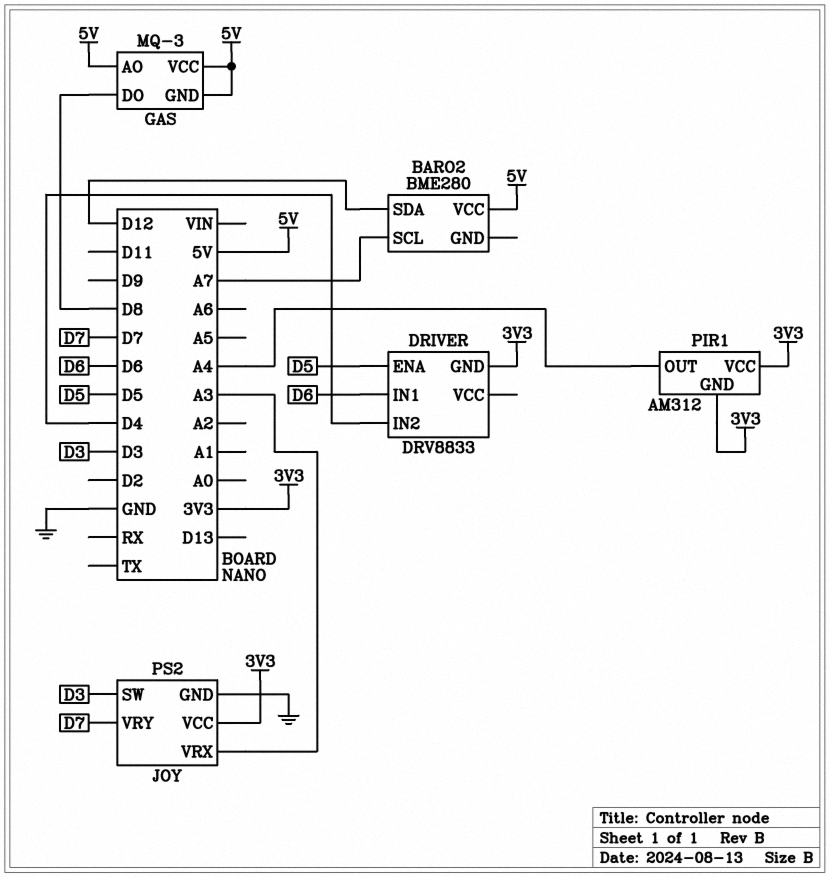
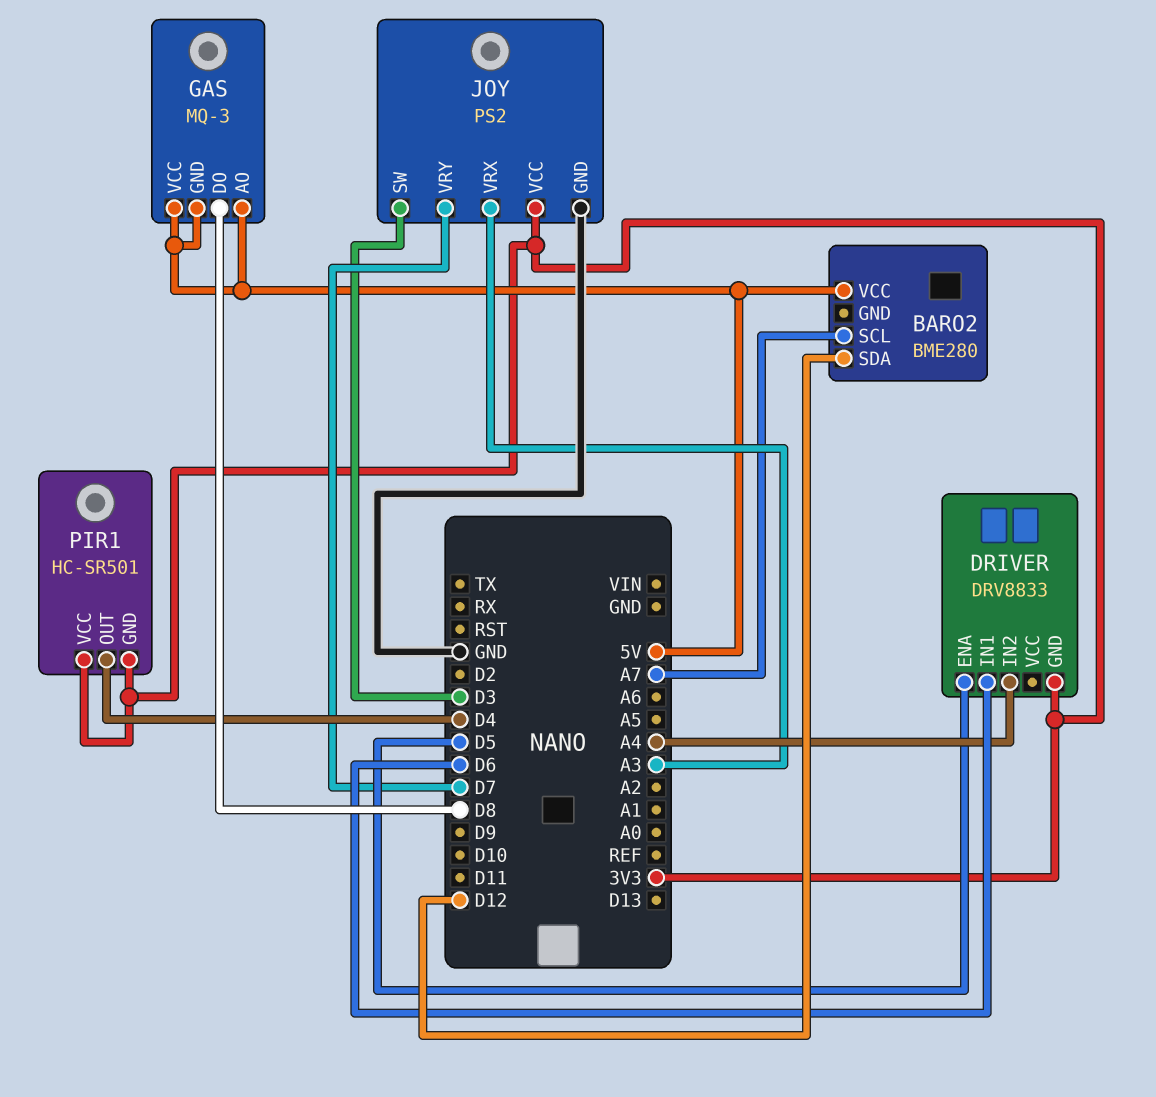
DRIVER pin IN2: D4 -> A4
PIR1: AM312 -> HC-SR501
PIR1 pin OUT: A4 -> D4

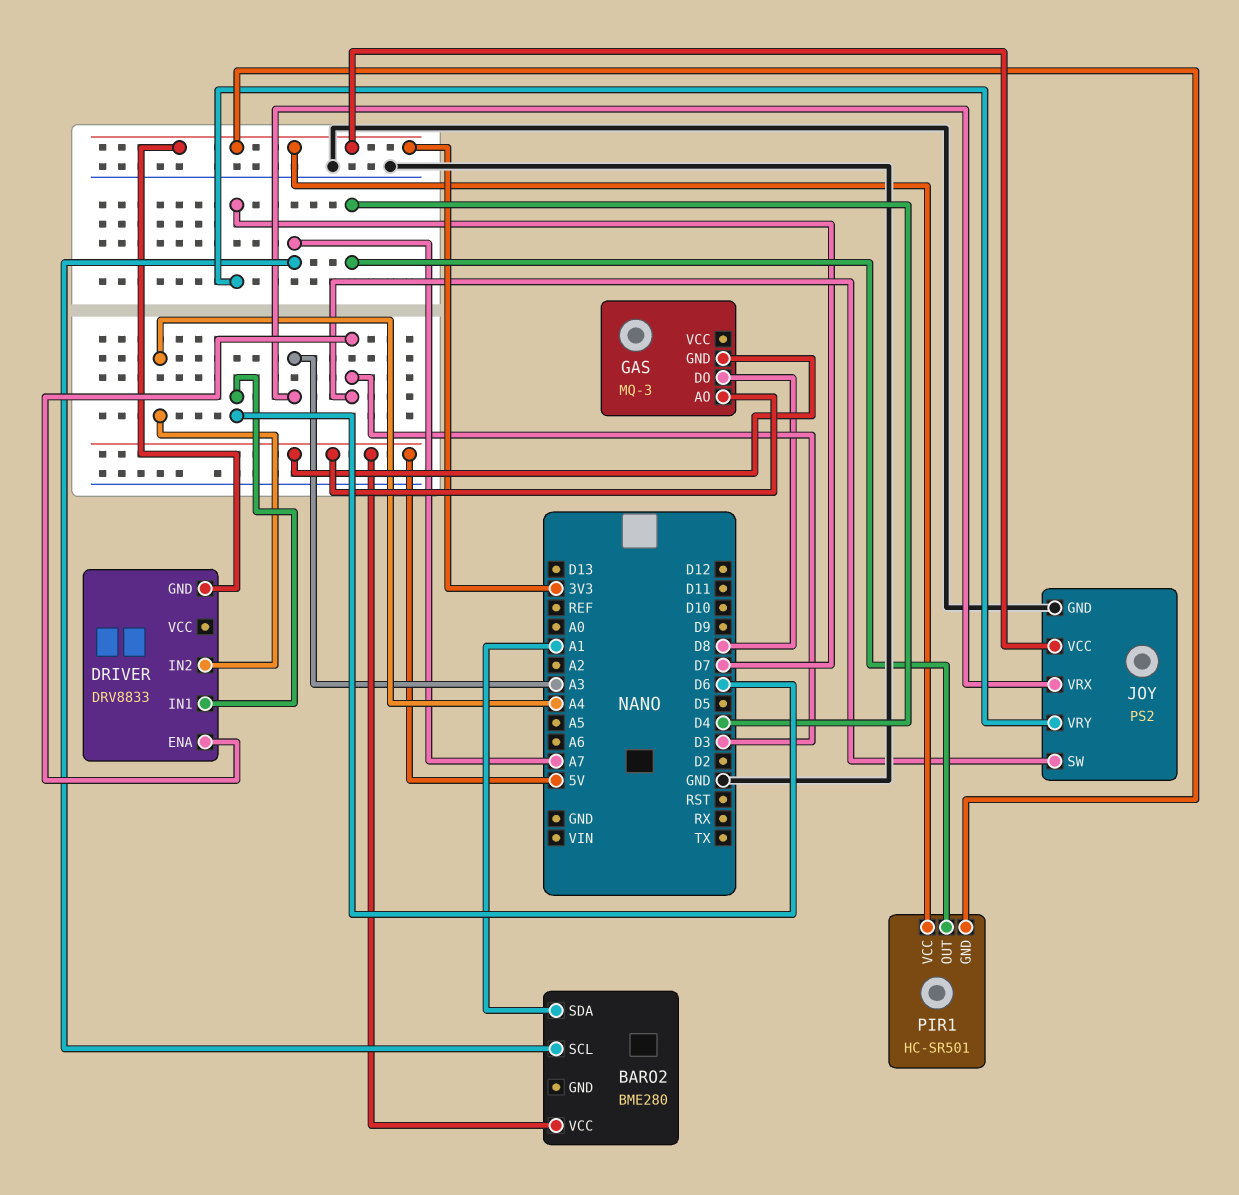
BARO2 pin SDA: D12 -> A1
DRIVER pin ENA: D5 -> D3
GAS pin VCC: 5V -> none

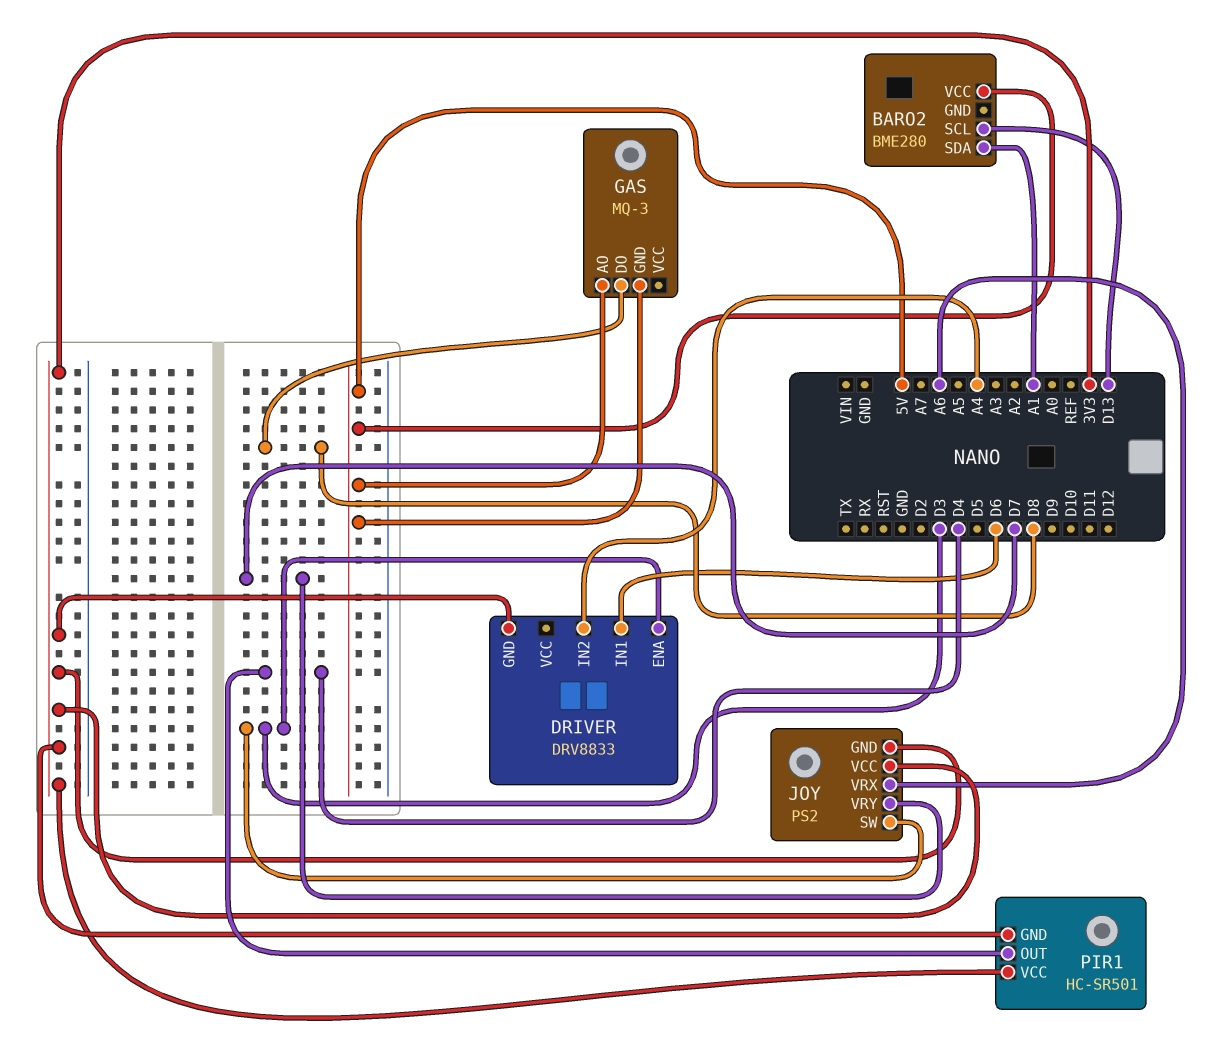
BARO2 pin SCL: A7 -> D13
JOY pin GND: GND -> 3V3
JOY pin VRX: A3 -> A6

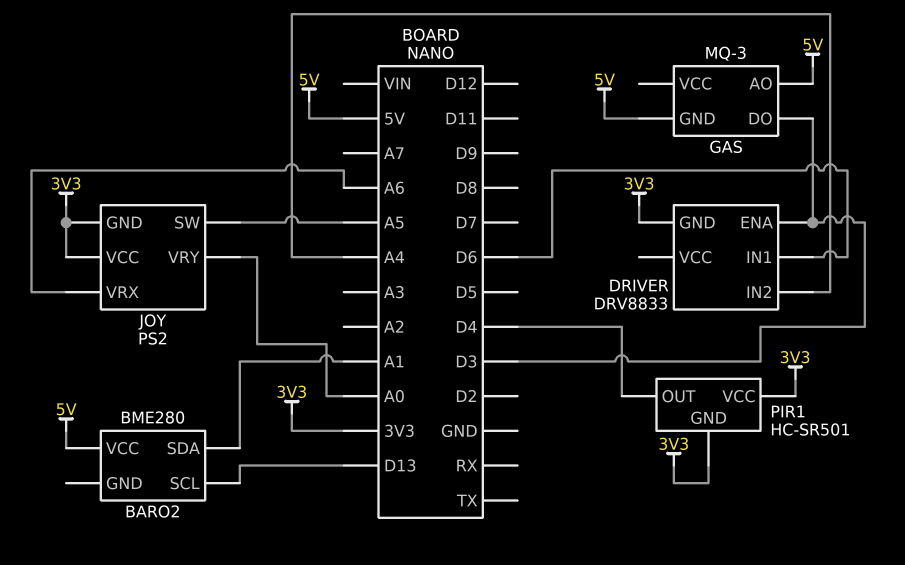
GAS pin DO: D8 -> D3
JOY pin SW: D3 -> A5
JOY pin VRY: D7 -> A0

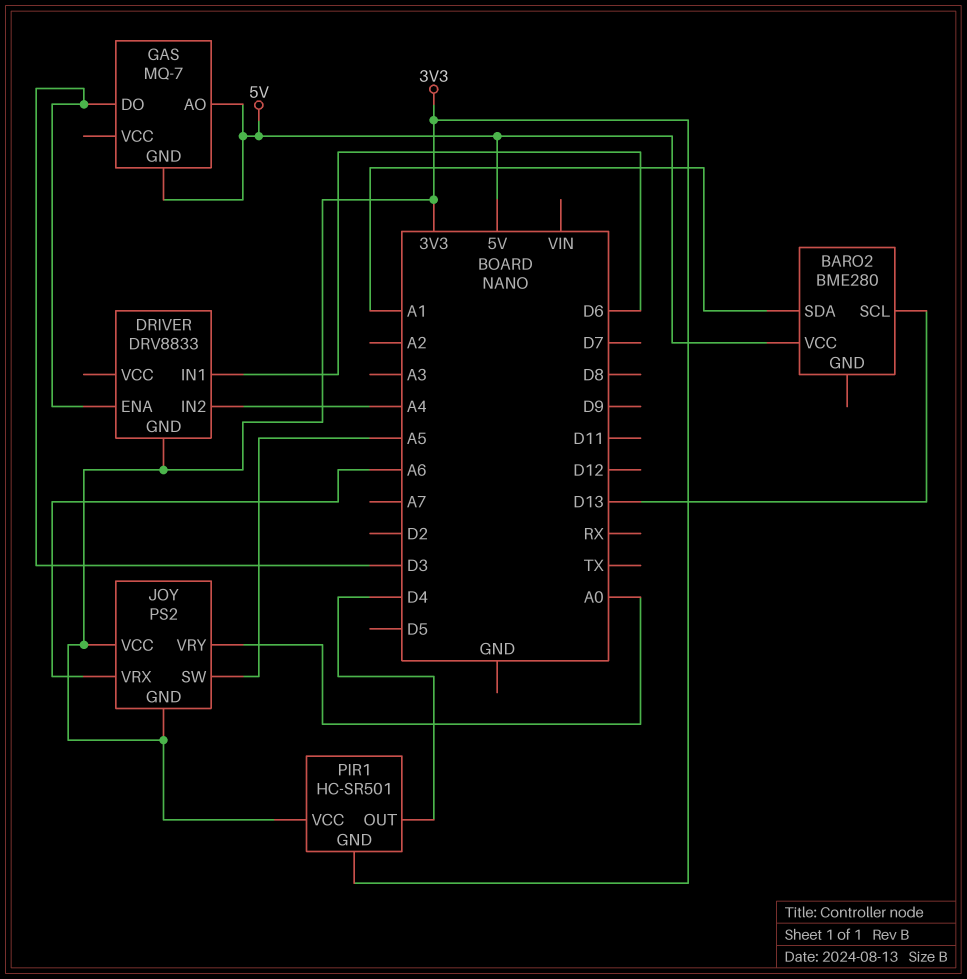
GAS: MQ-3 -> MQ-7

